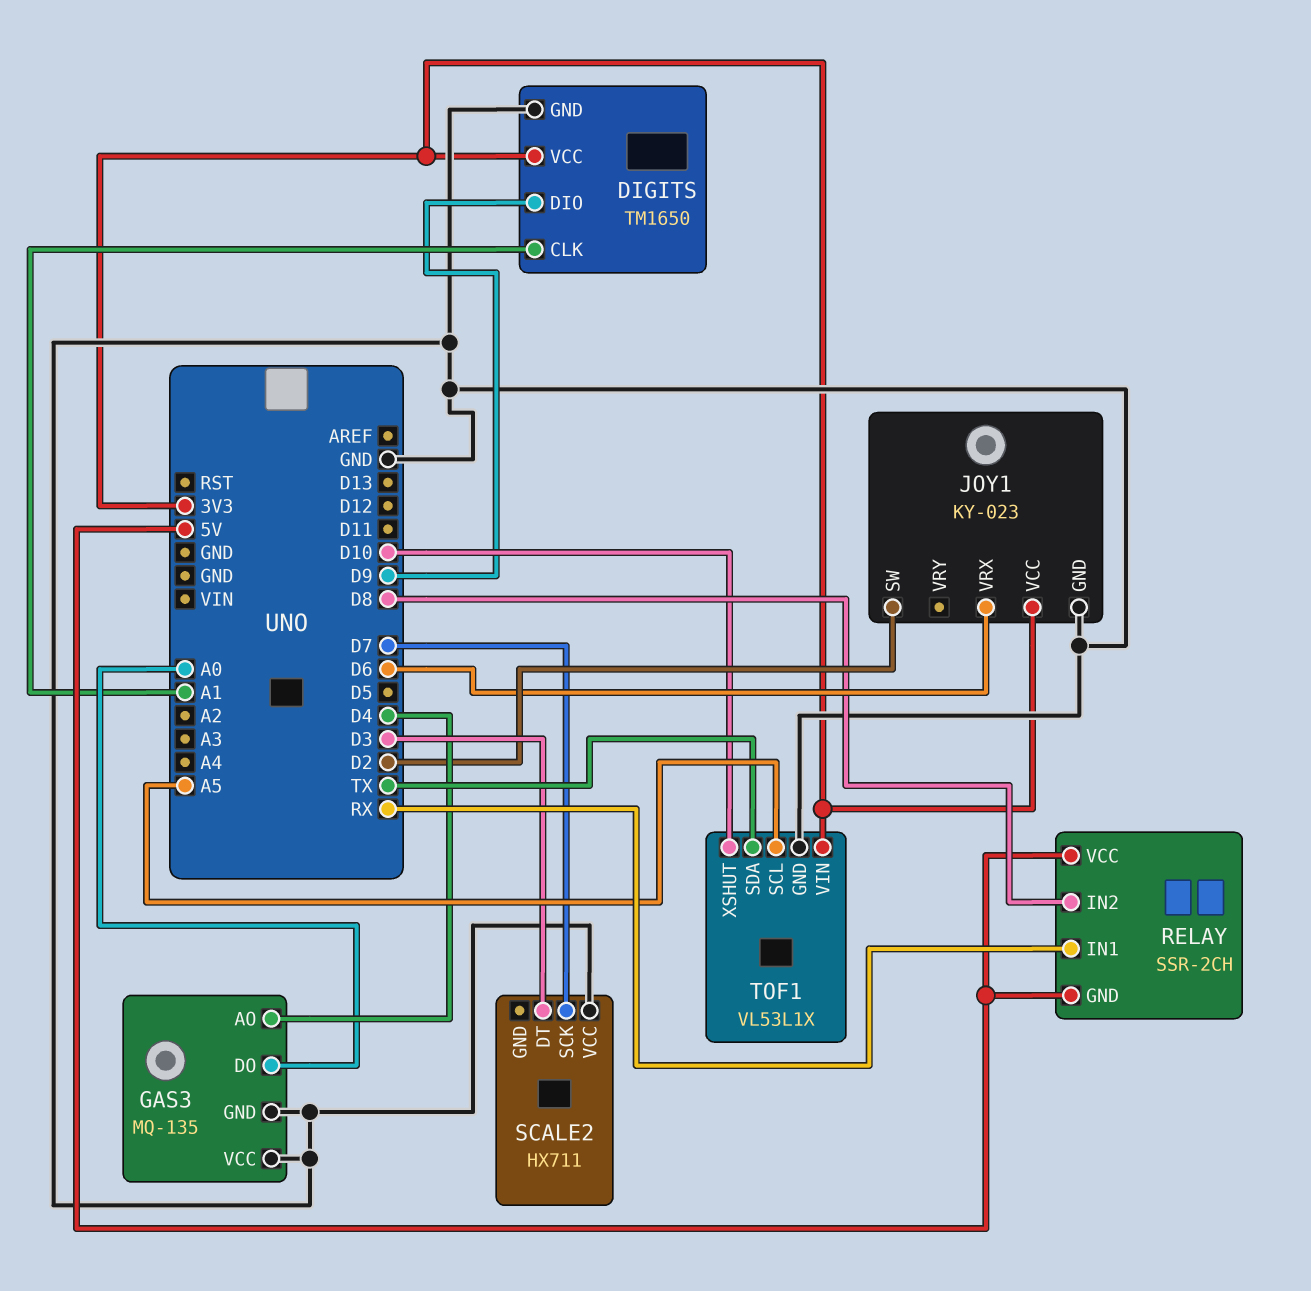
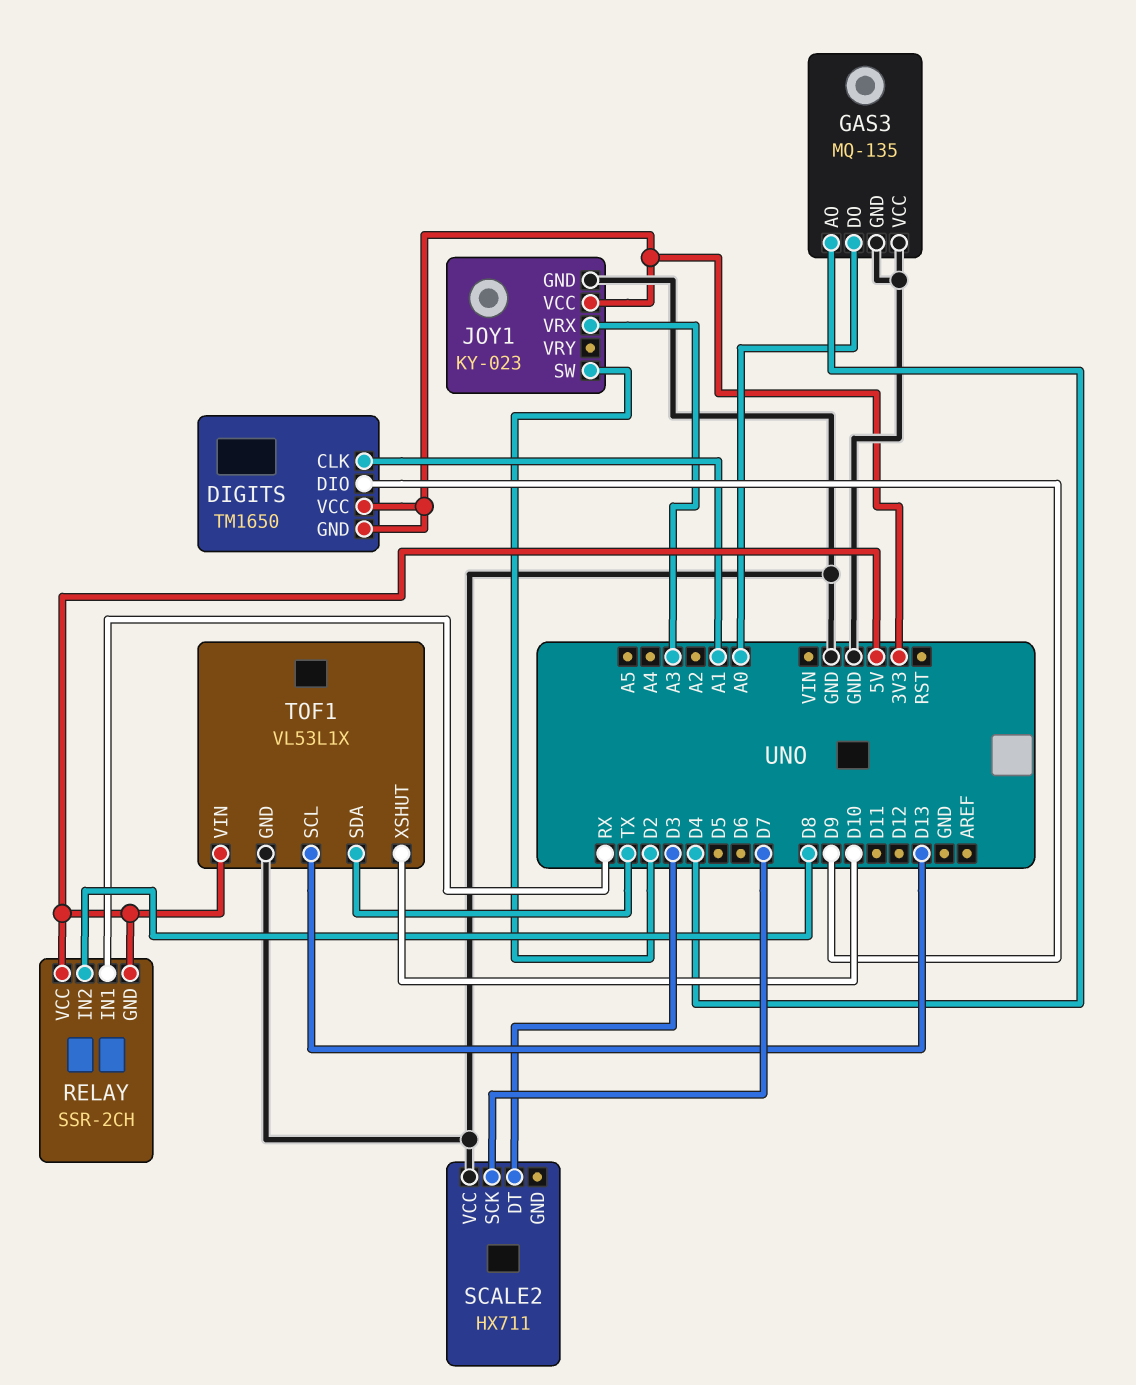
DIGITS pin GND: GND -> 3V3
JOY1 pin VRX: D6 -> A3
TOF1 pin SCL: A5 -> D13
TOF1 pin VIN: 3V3 -> 5V

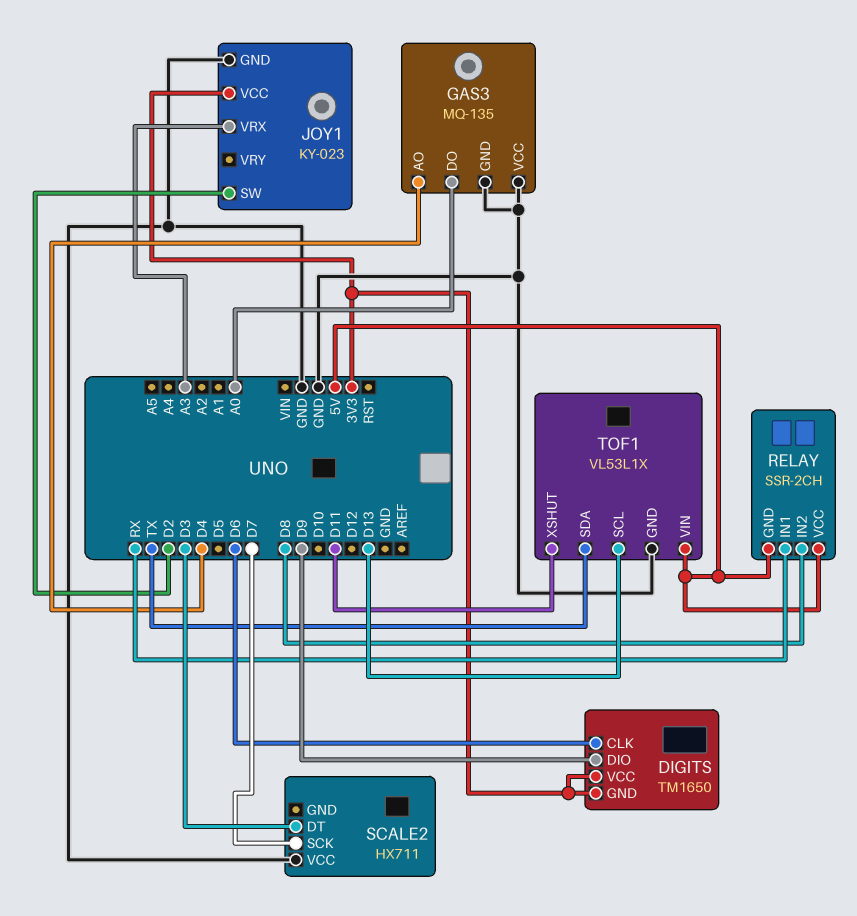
DIGITS pin CLK: A1 -> D6
TOF1 pin XSHUT: D10 -> D11

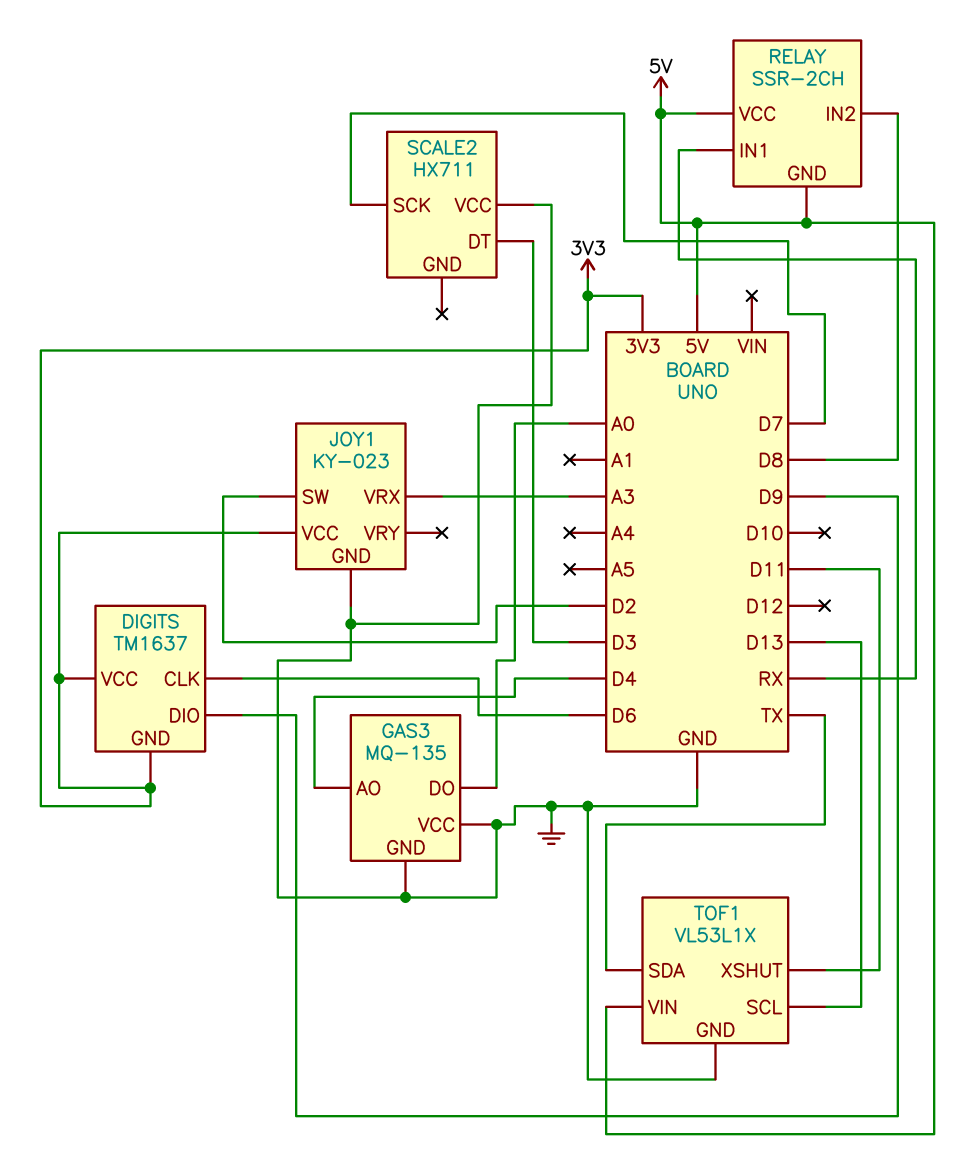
DIGITS: TM1650 -> TM1637

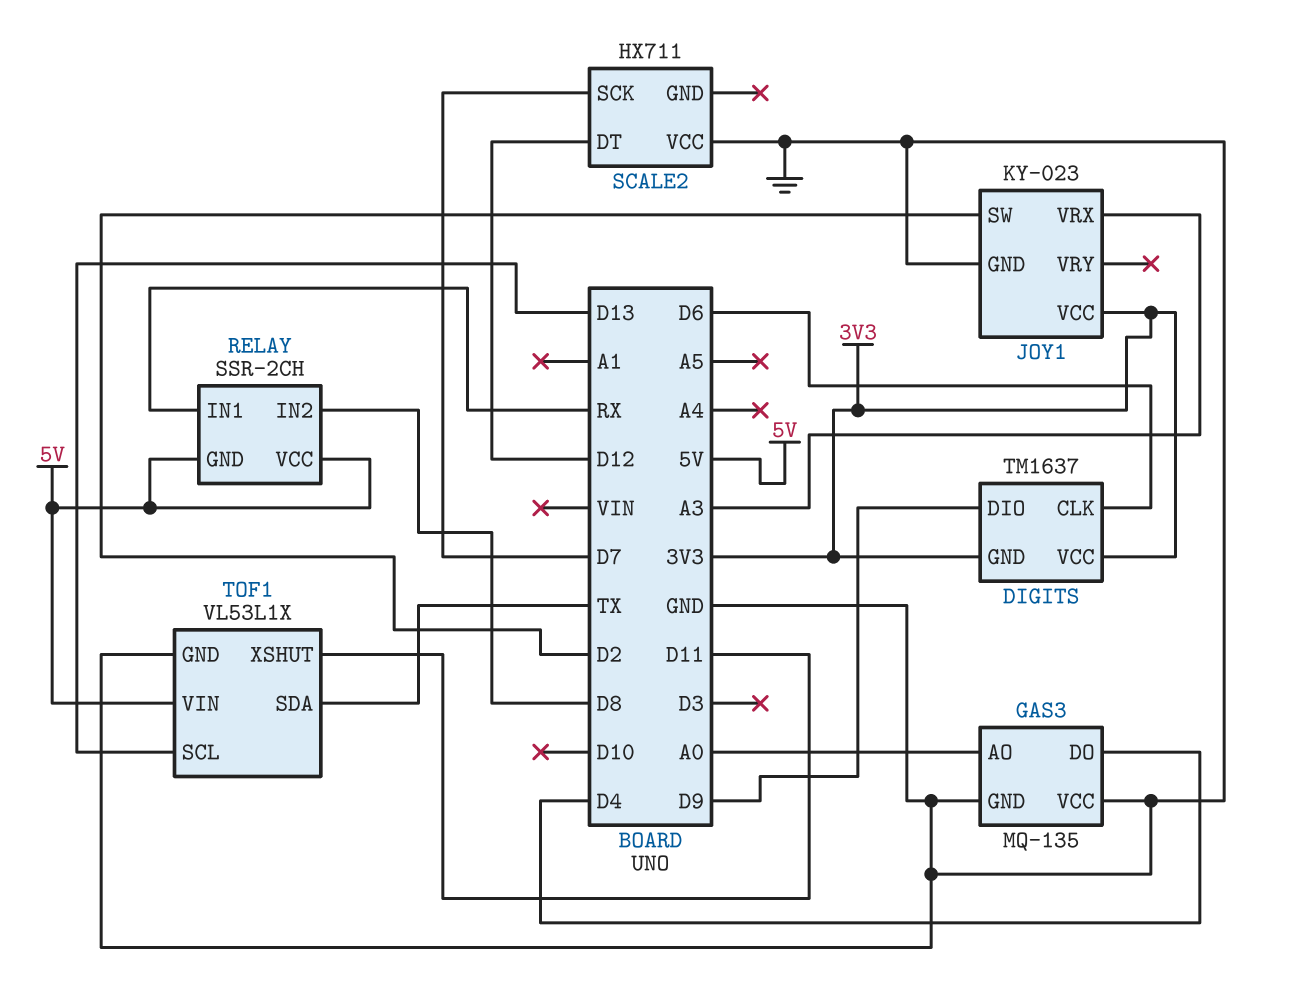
GAS3 pin AO: D4 -> A0
GAS3 pin DO: A0 -> D4
SCALE2 pin DT: D3 -> D12

